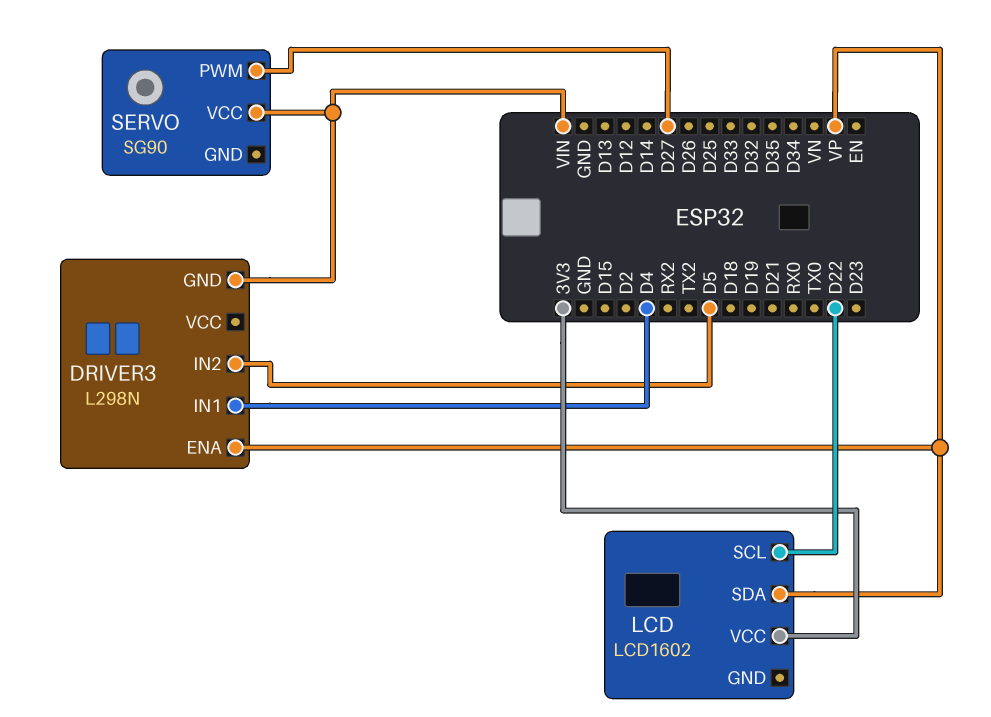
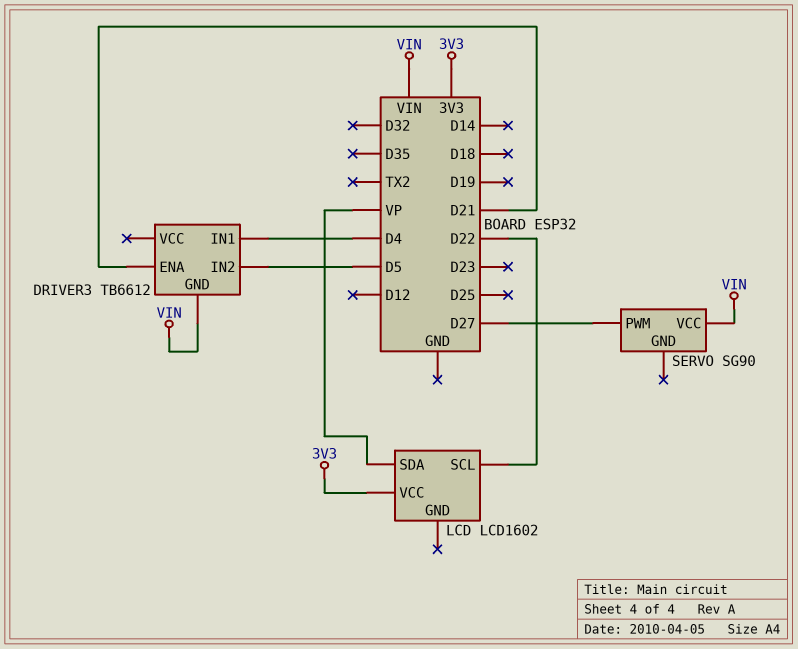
DRIVER3: L298N -> TB6612
DRIVER3 pin ENA: VP -> D21

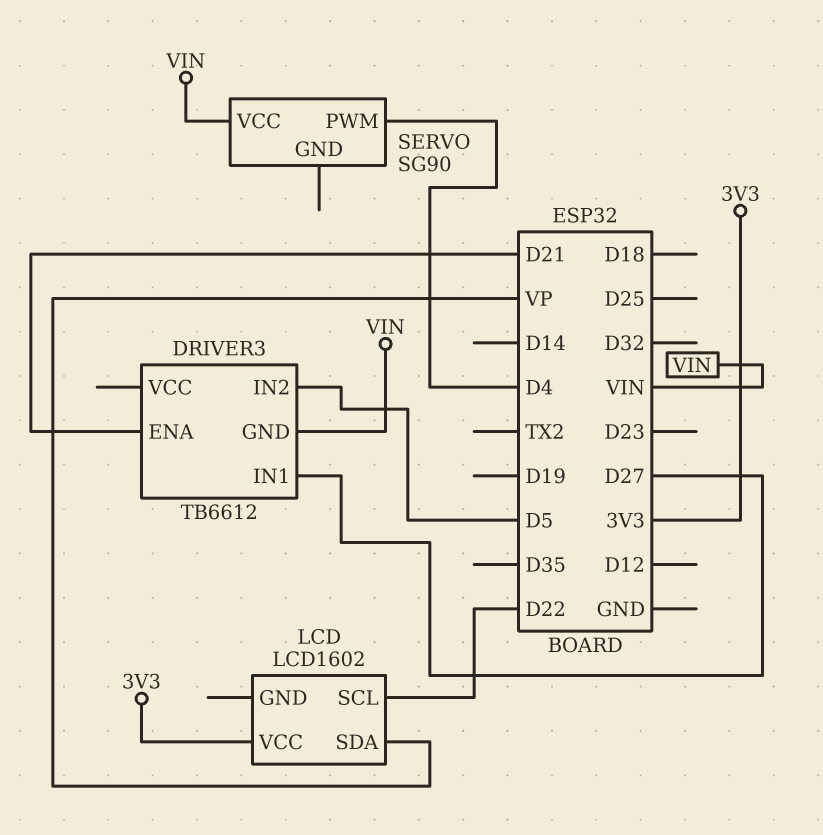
DRIVER3 pin IN1: D4 -> D27
SERVO pin PWM: D27 -> D4

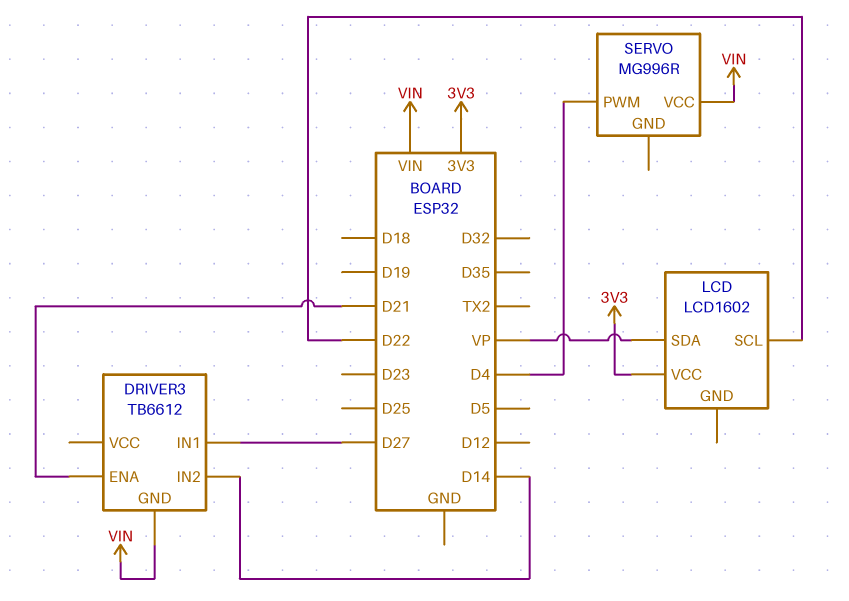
DRIVER3 pin IN2: D5 -> D14
SERVO: SG90 -> MG996R

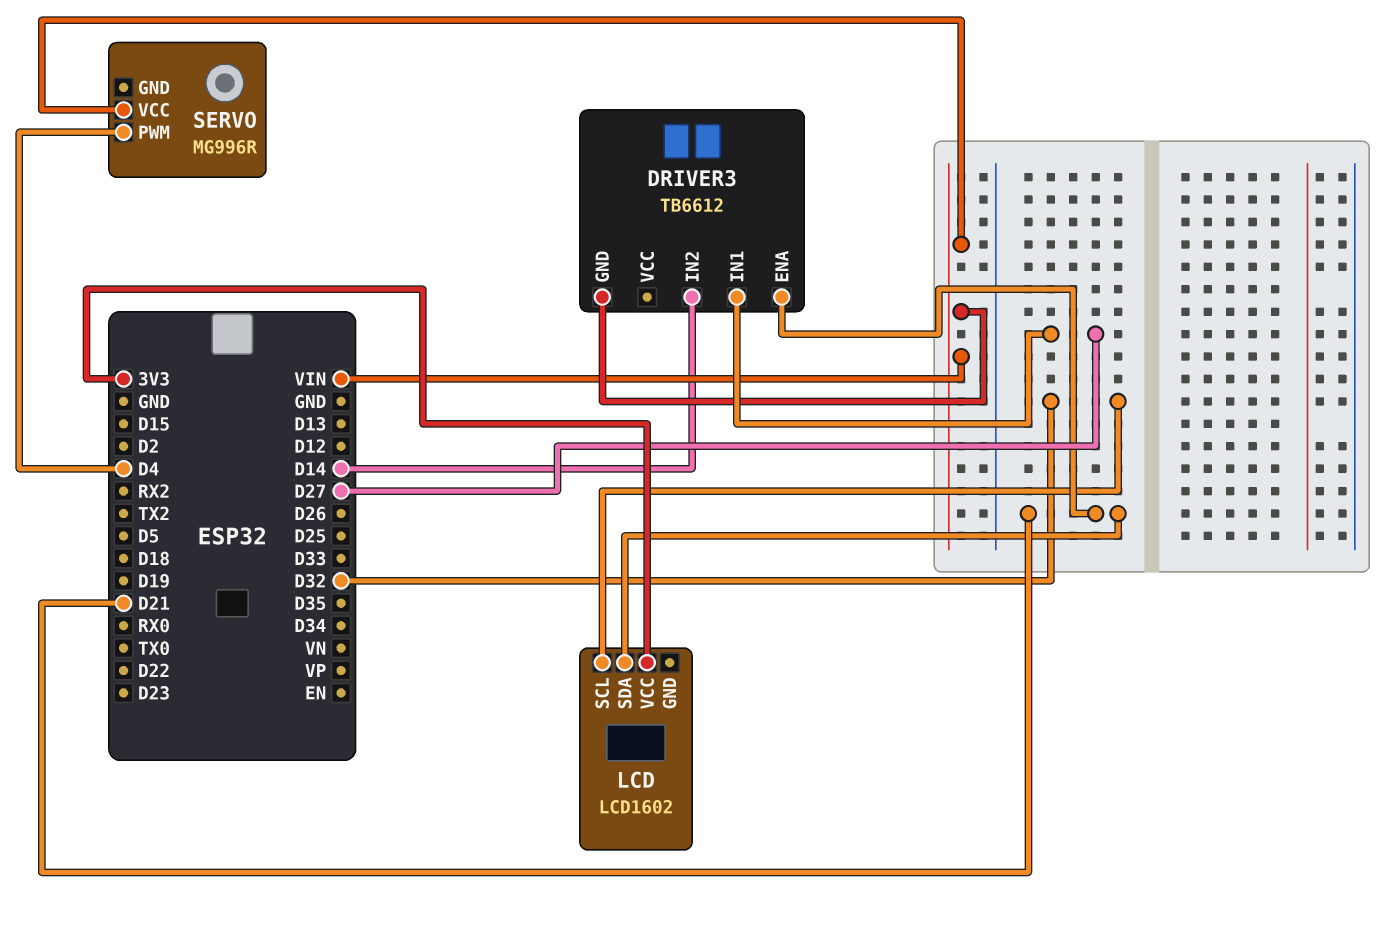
LCD pin SCL: D22 -> D32
LCD pin SDA: VP -> D21

